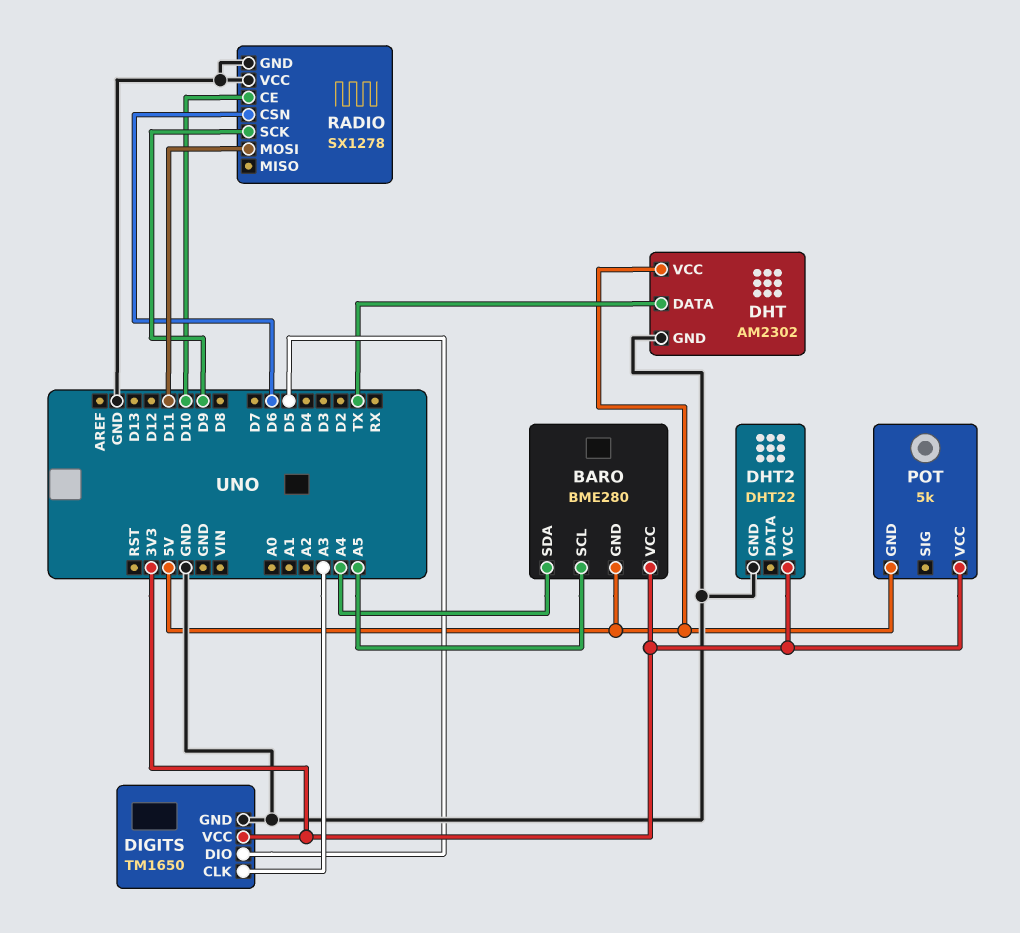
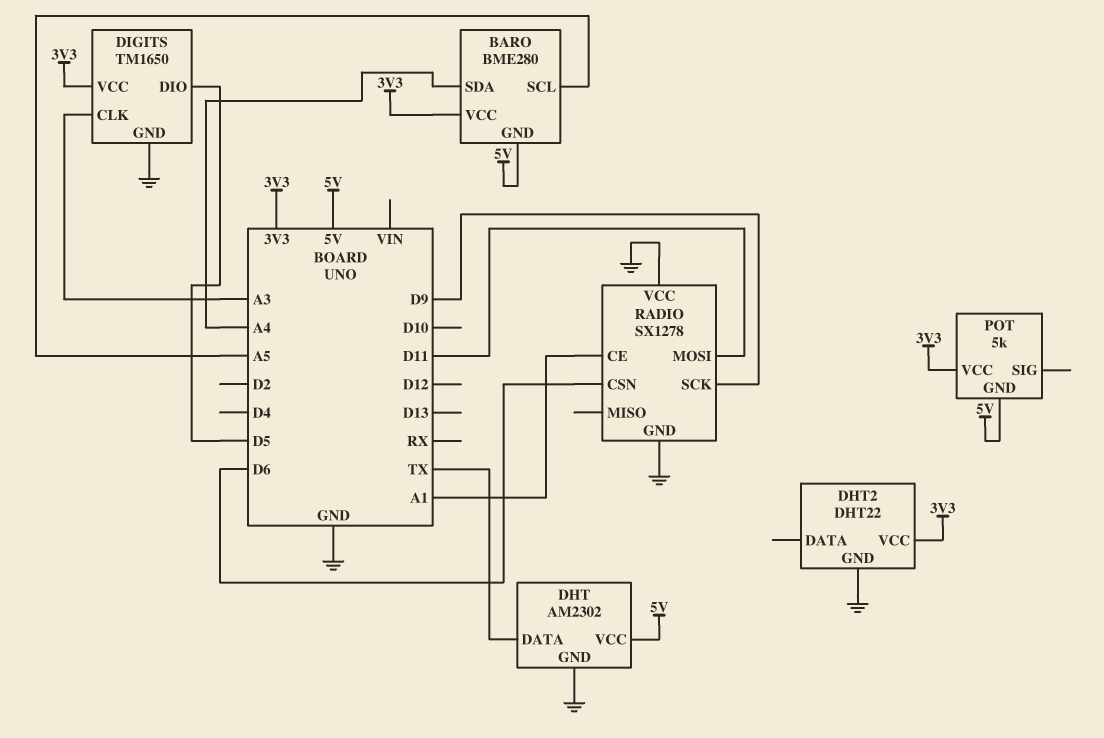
RADIO pin CE: D10 -> A1

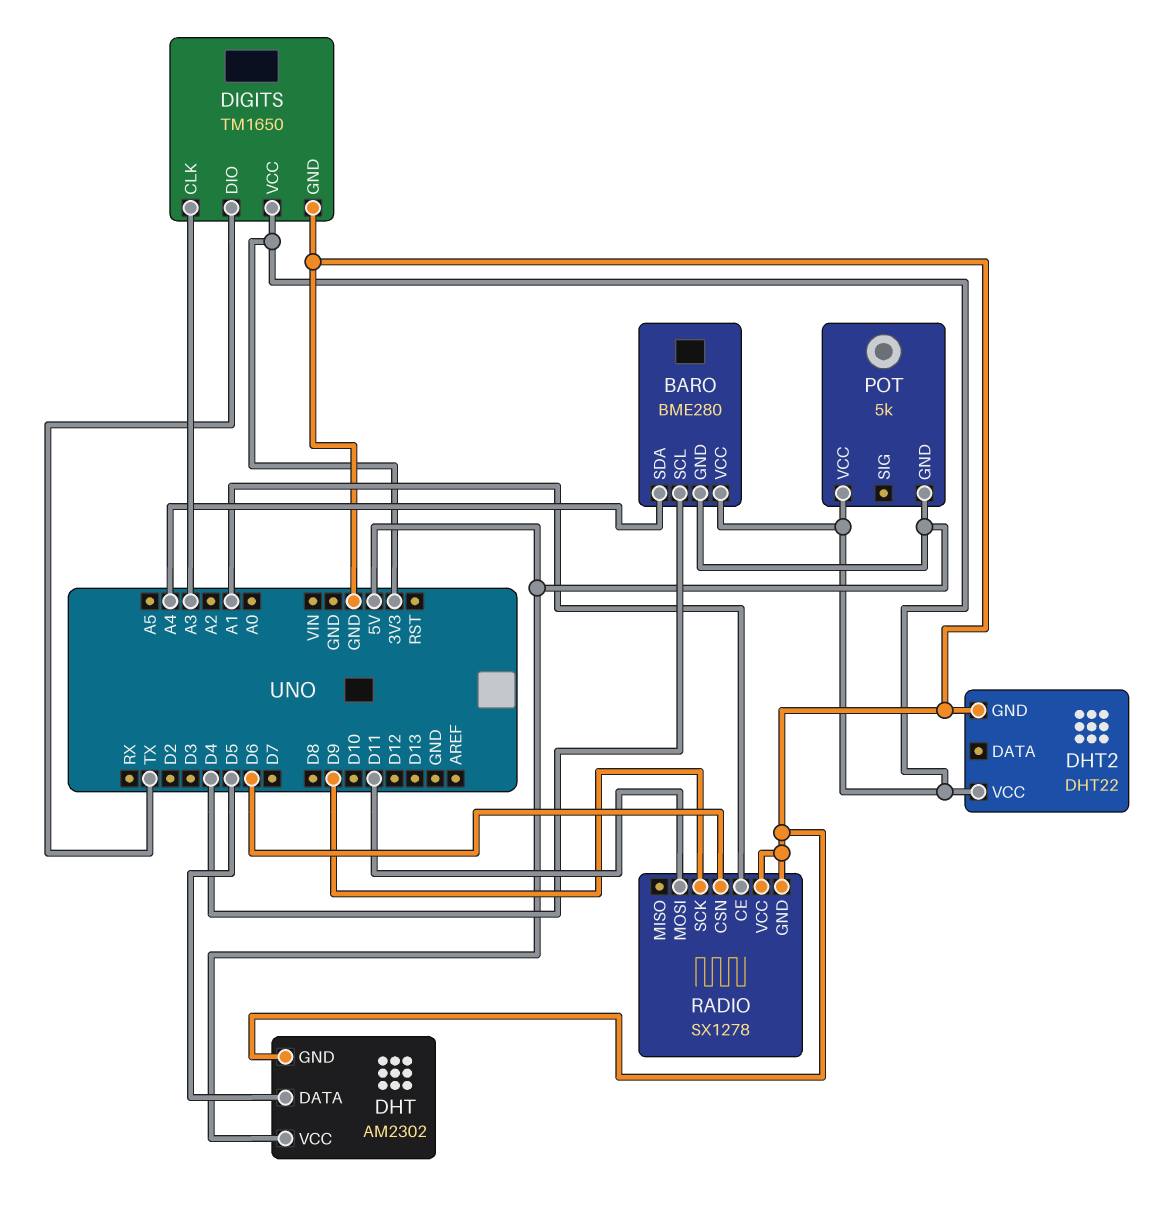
BARO pin SCL: A5 -> D4
DHT pin DATA: TX -> D5
DIGITS pin DIO: D5 -> TX

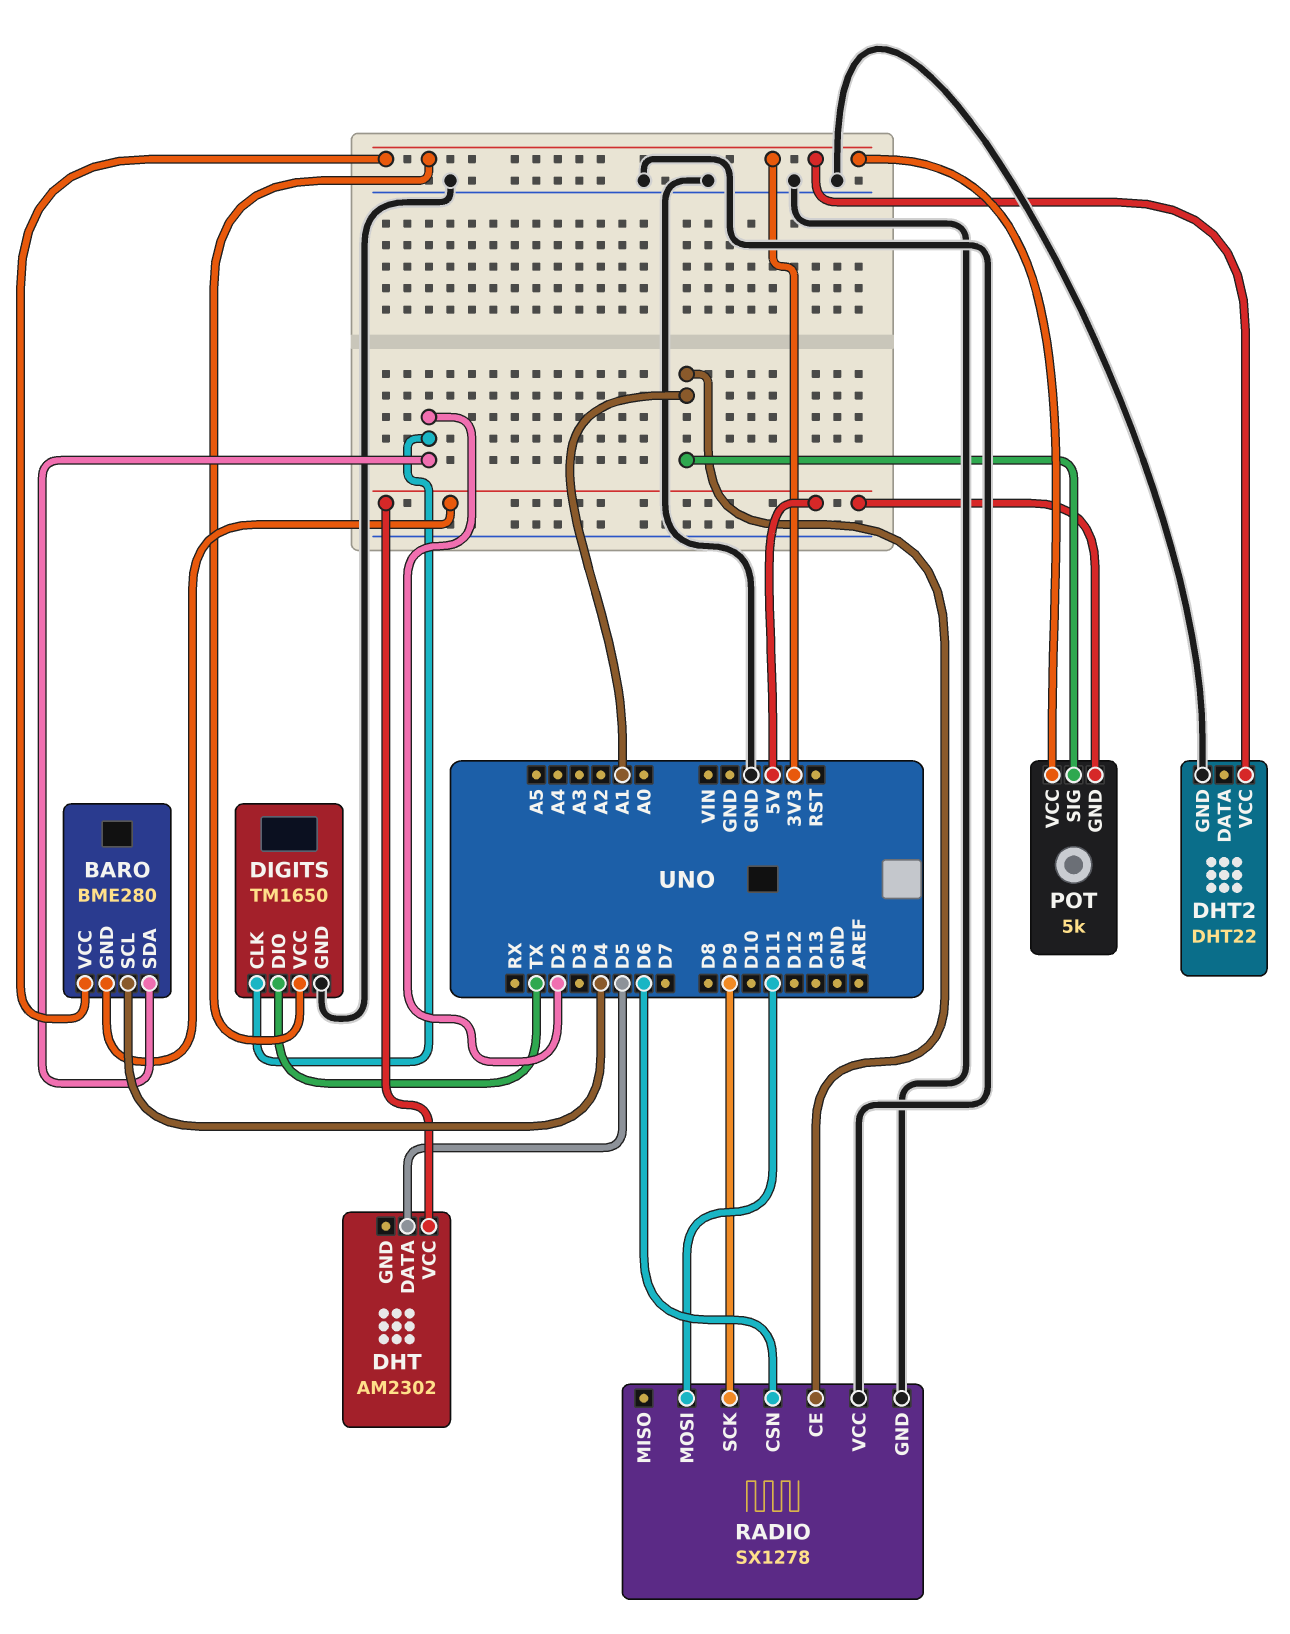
BARO pin SDA: A4 -> D2
DHT pin GND: GND -> none
DIGITS pin CLK: A3 -> D2
POT pin SIG: none -> A1

